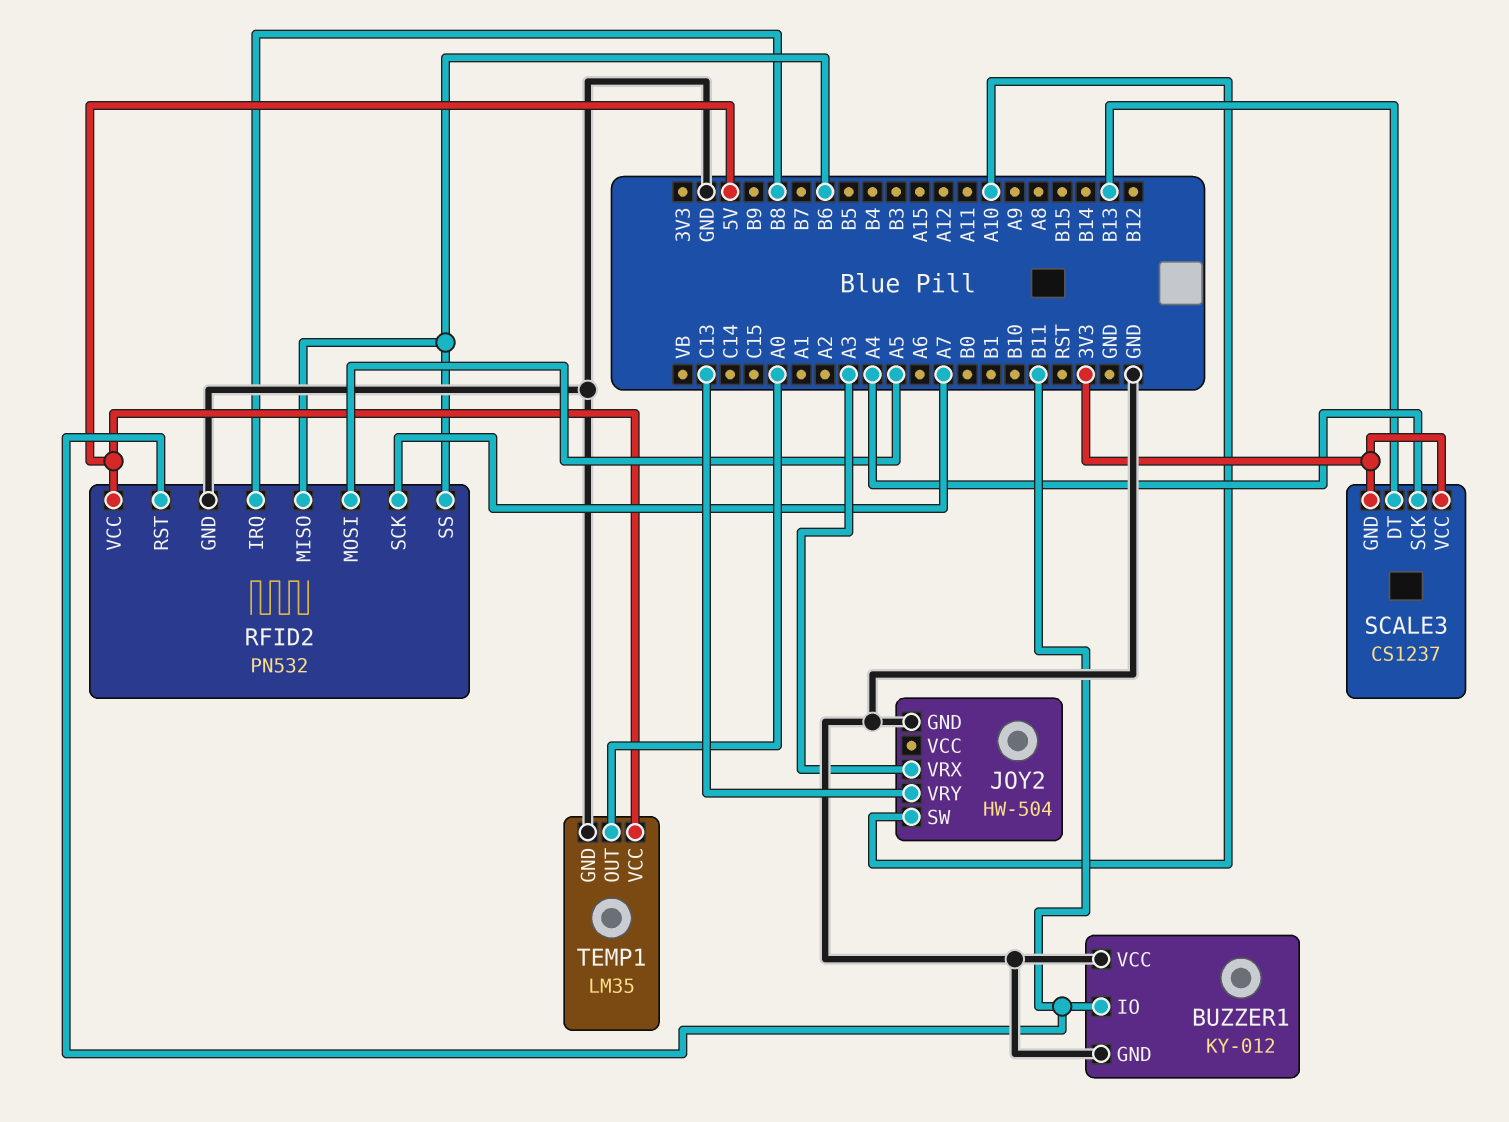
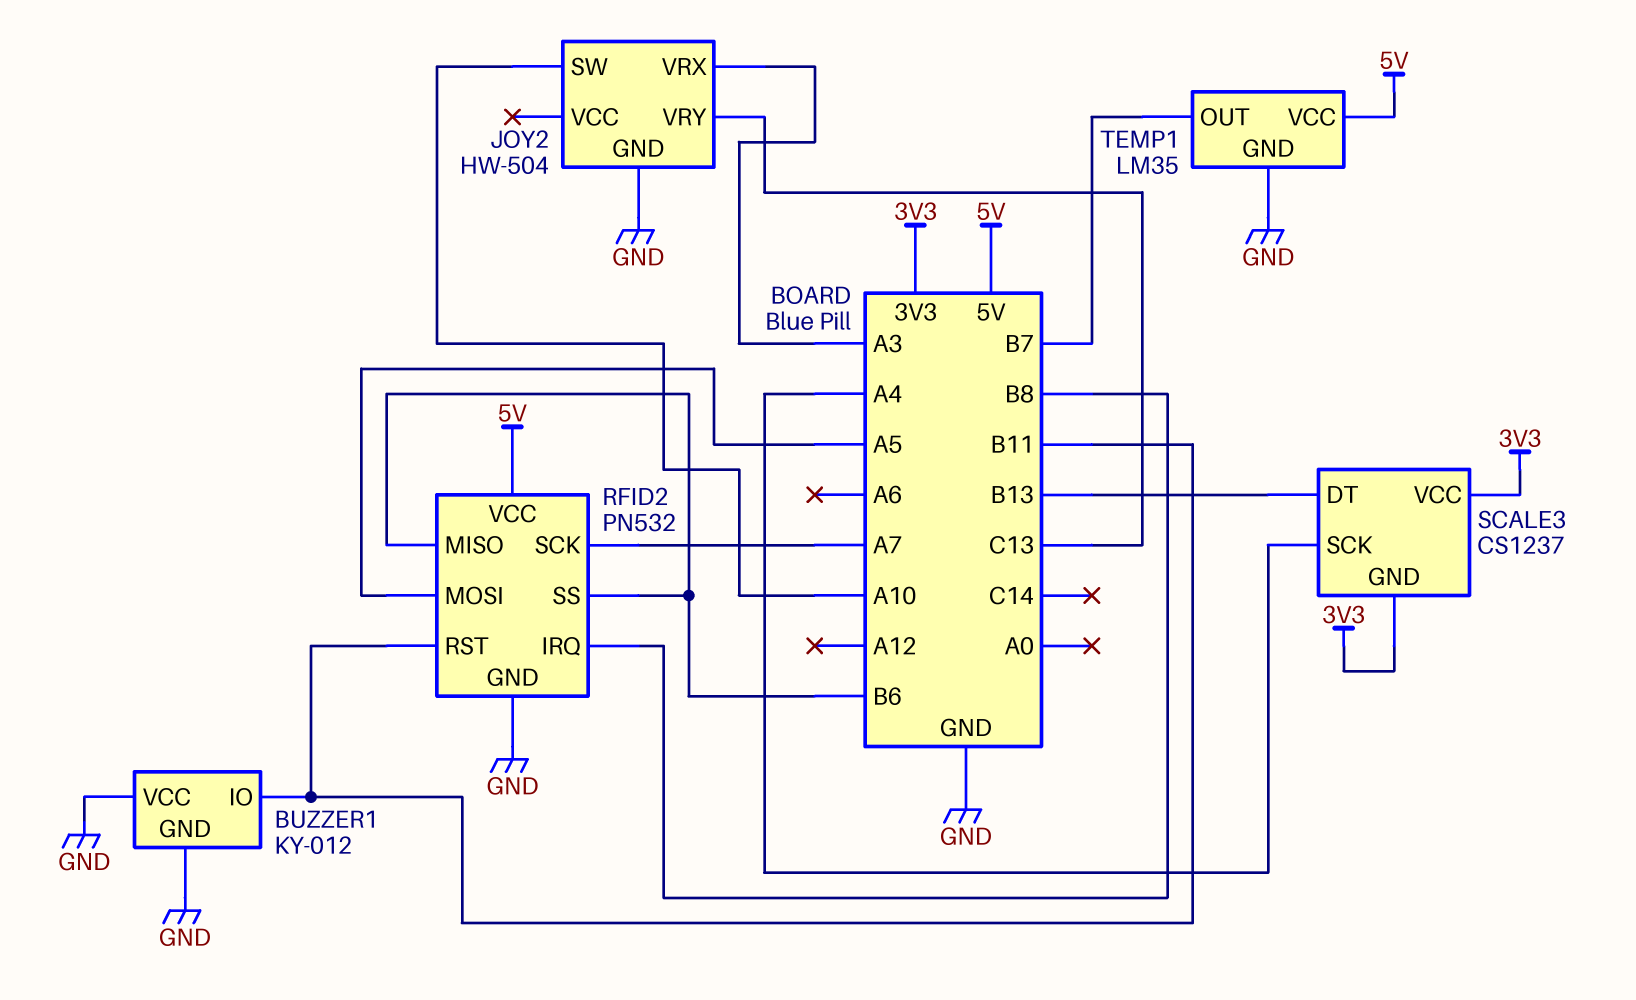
TEMP1 pin OUT: A0 -> B7

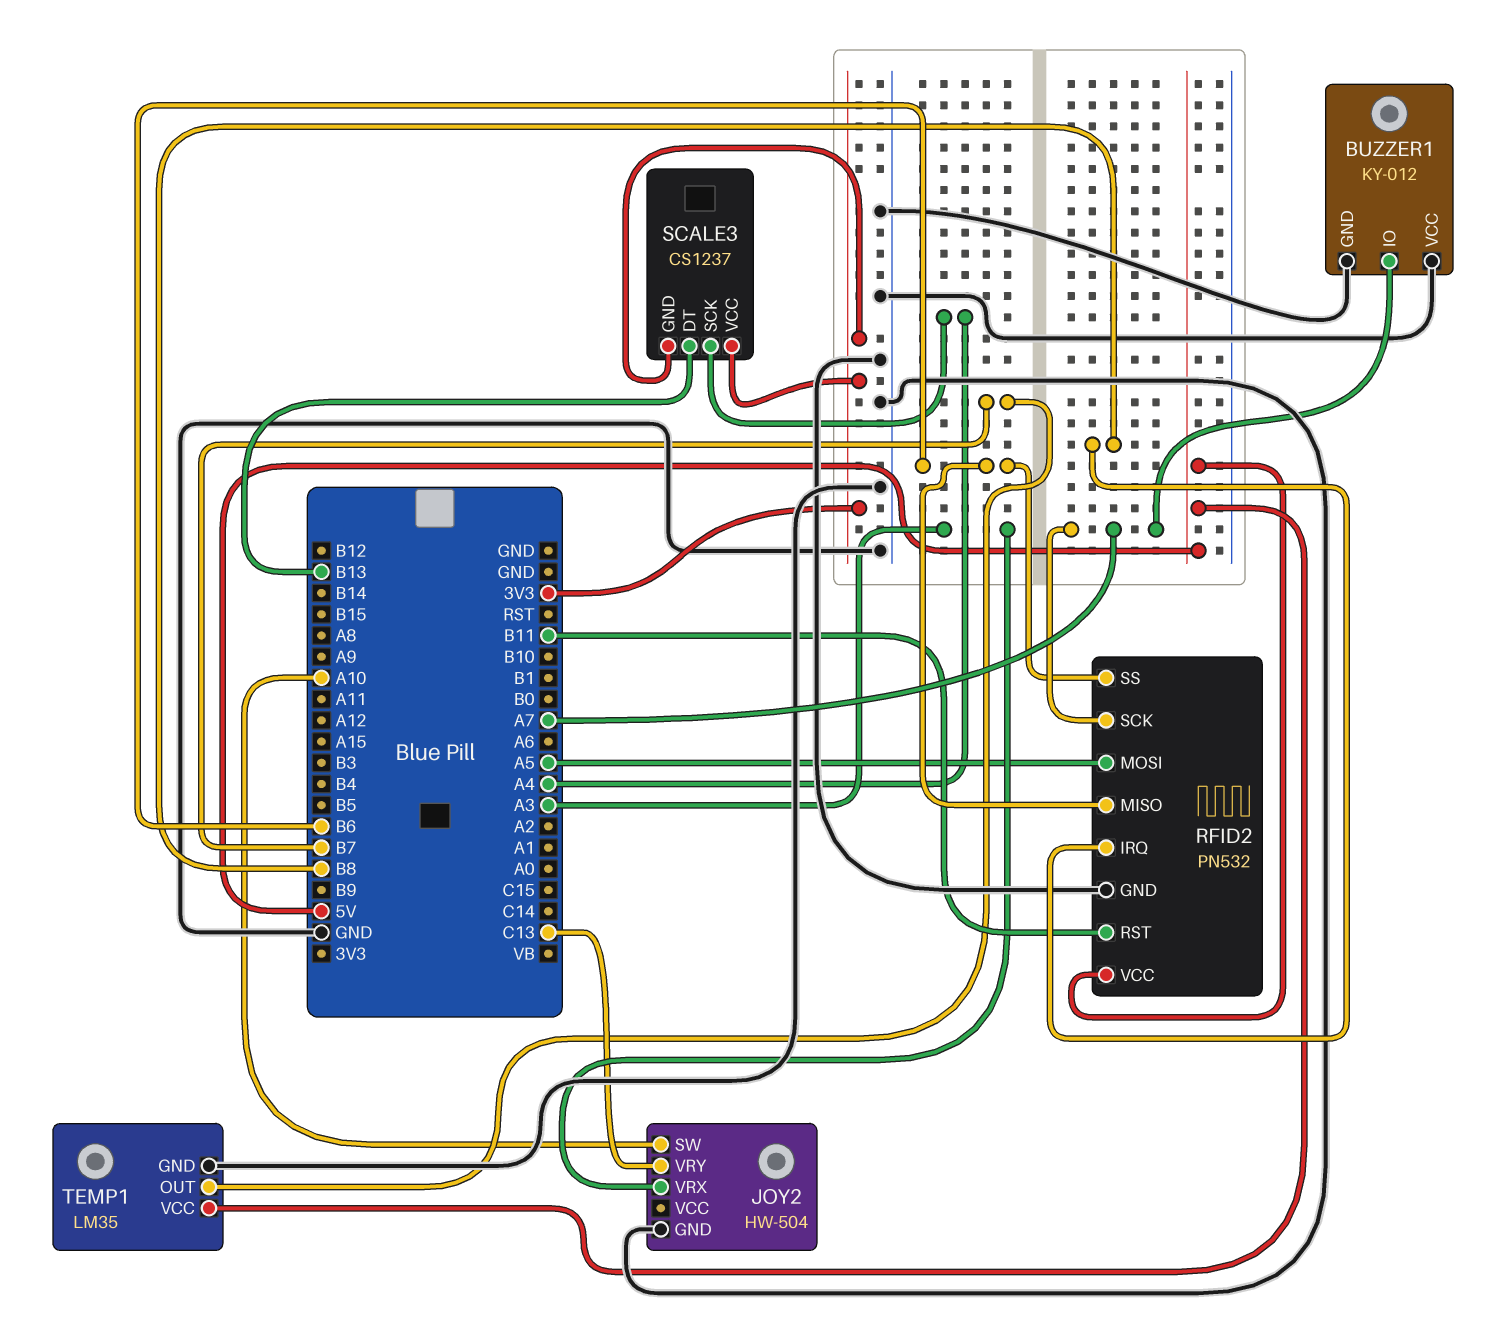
BUZZER1 pin IO: B11 -> A7

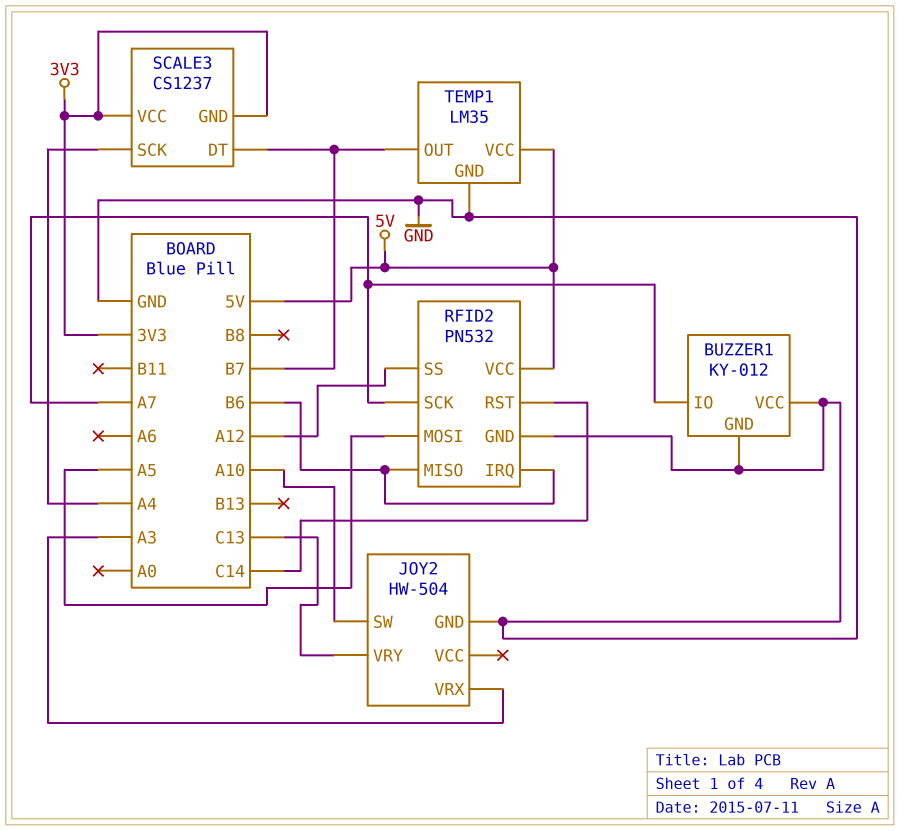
RFID2 pin IRQ: B8 -> B6
RFID2 pin RST: B11 -> C14
RFID2 pin SS: B6 -> A12
SCALE3 pin DT: B13 -> B7

